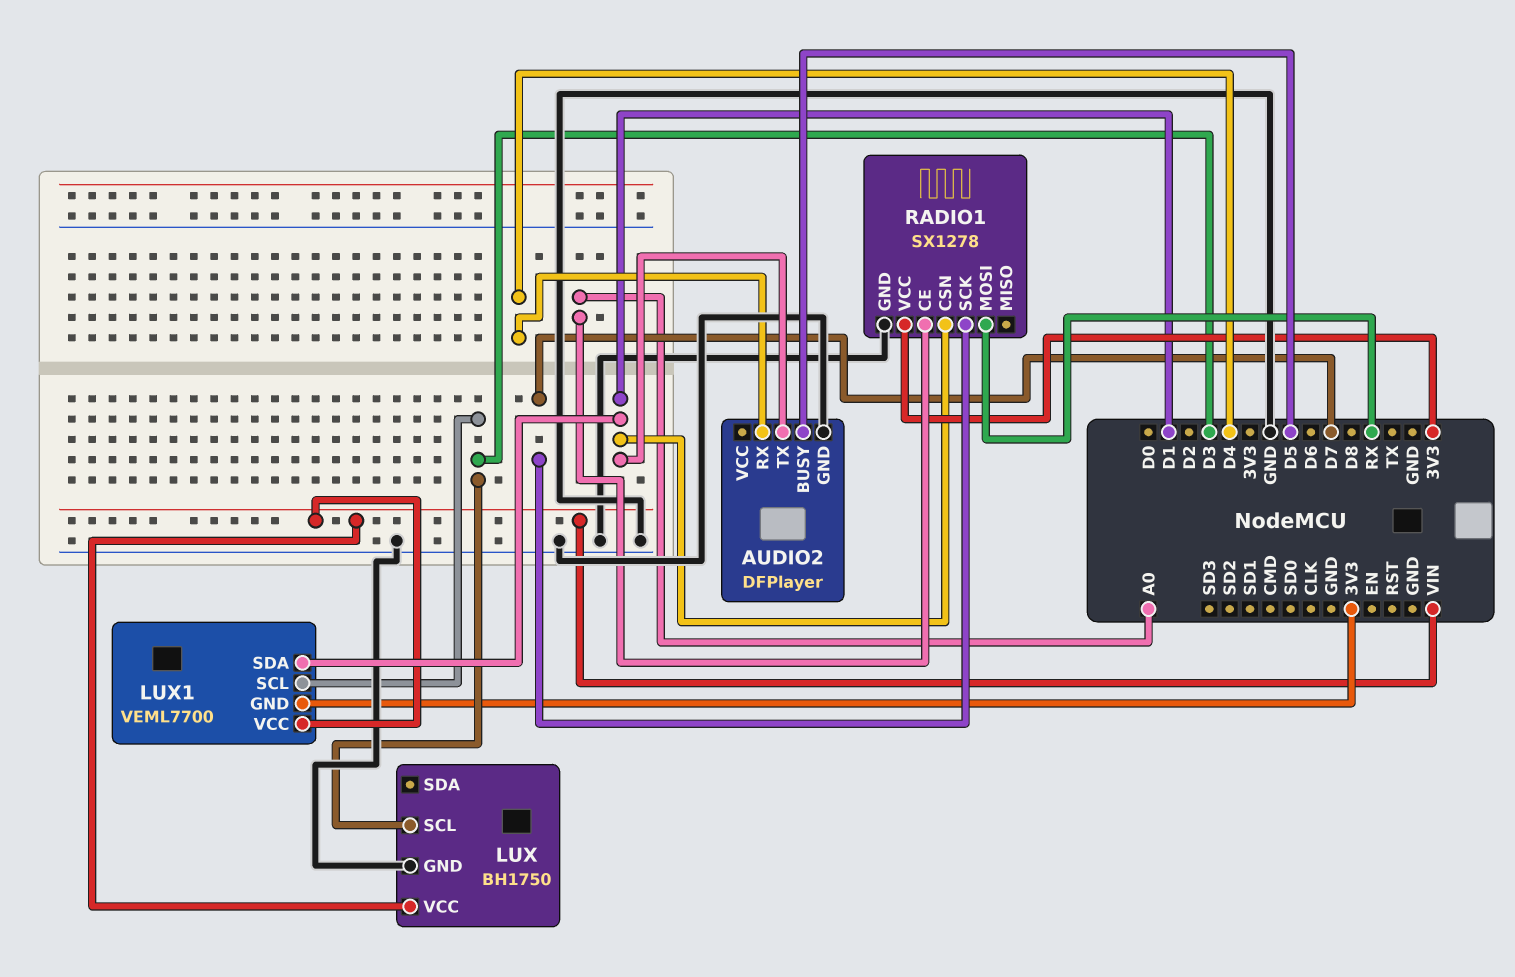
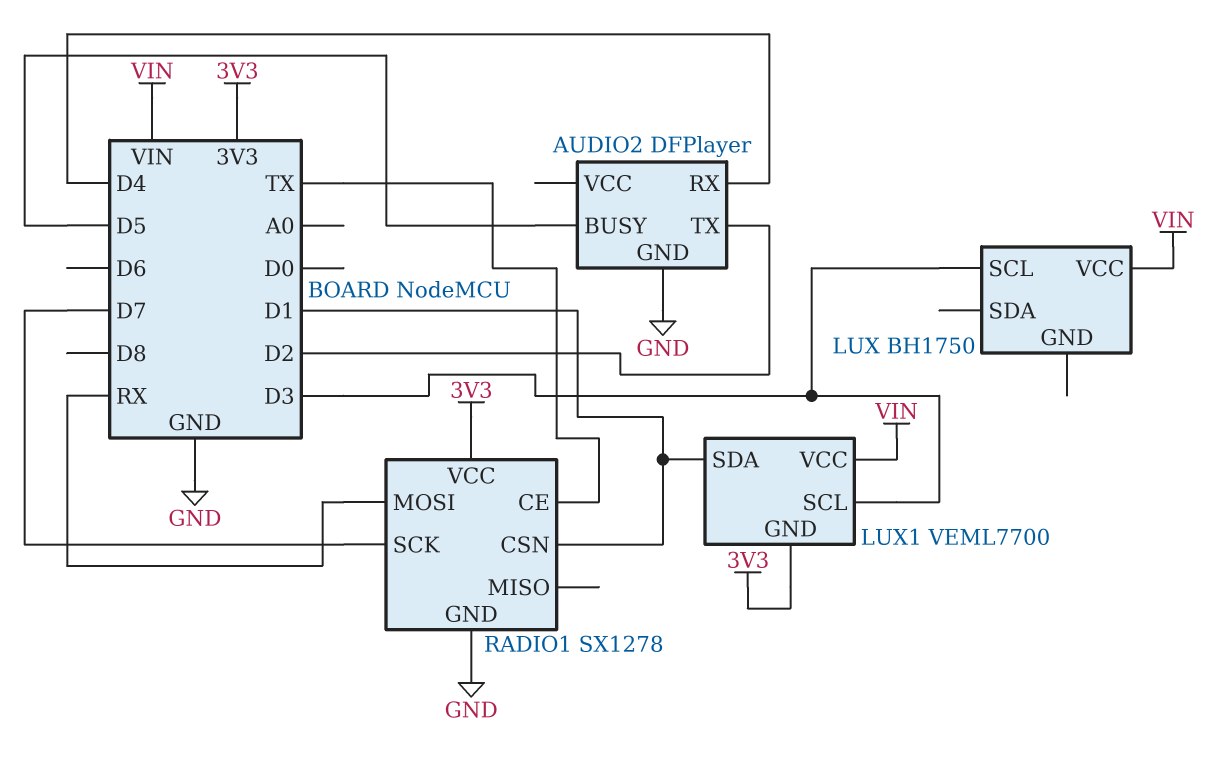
AUDIO2 pin TX: D1 -> D2
LUX pin GND: GND -> none
RADIO1 pin CE: A0 -> TX

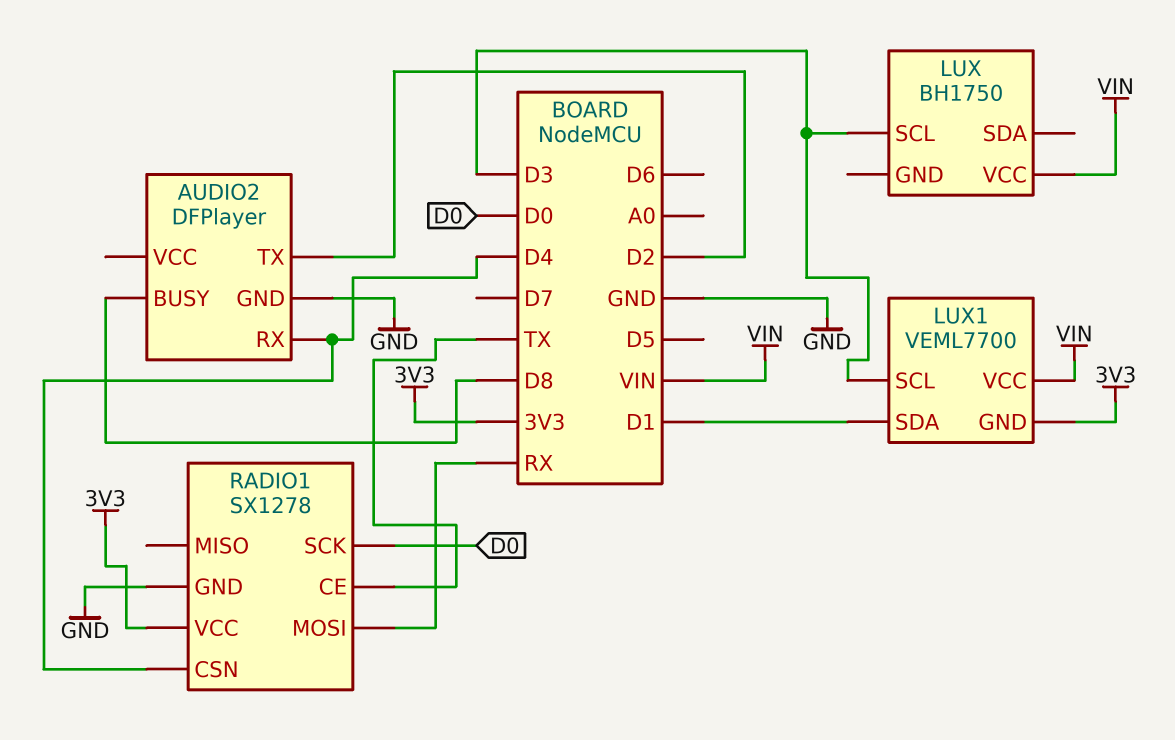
AUDIO2 pin BUSY: D5 -> D8
RADIO1 pin CSN: D1 -> D4
RADIO1 pin SCK: D7 -> D0

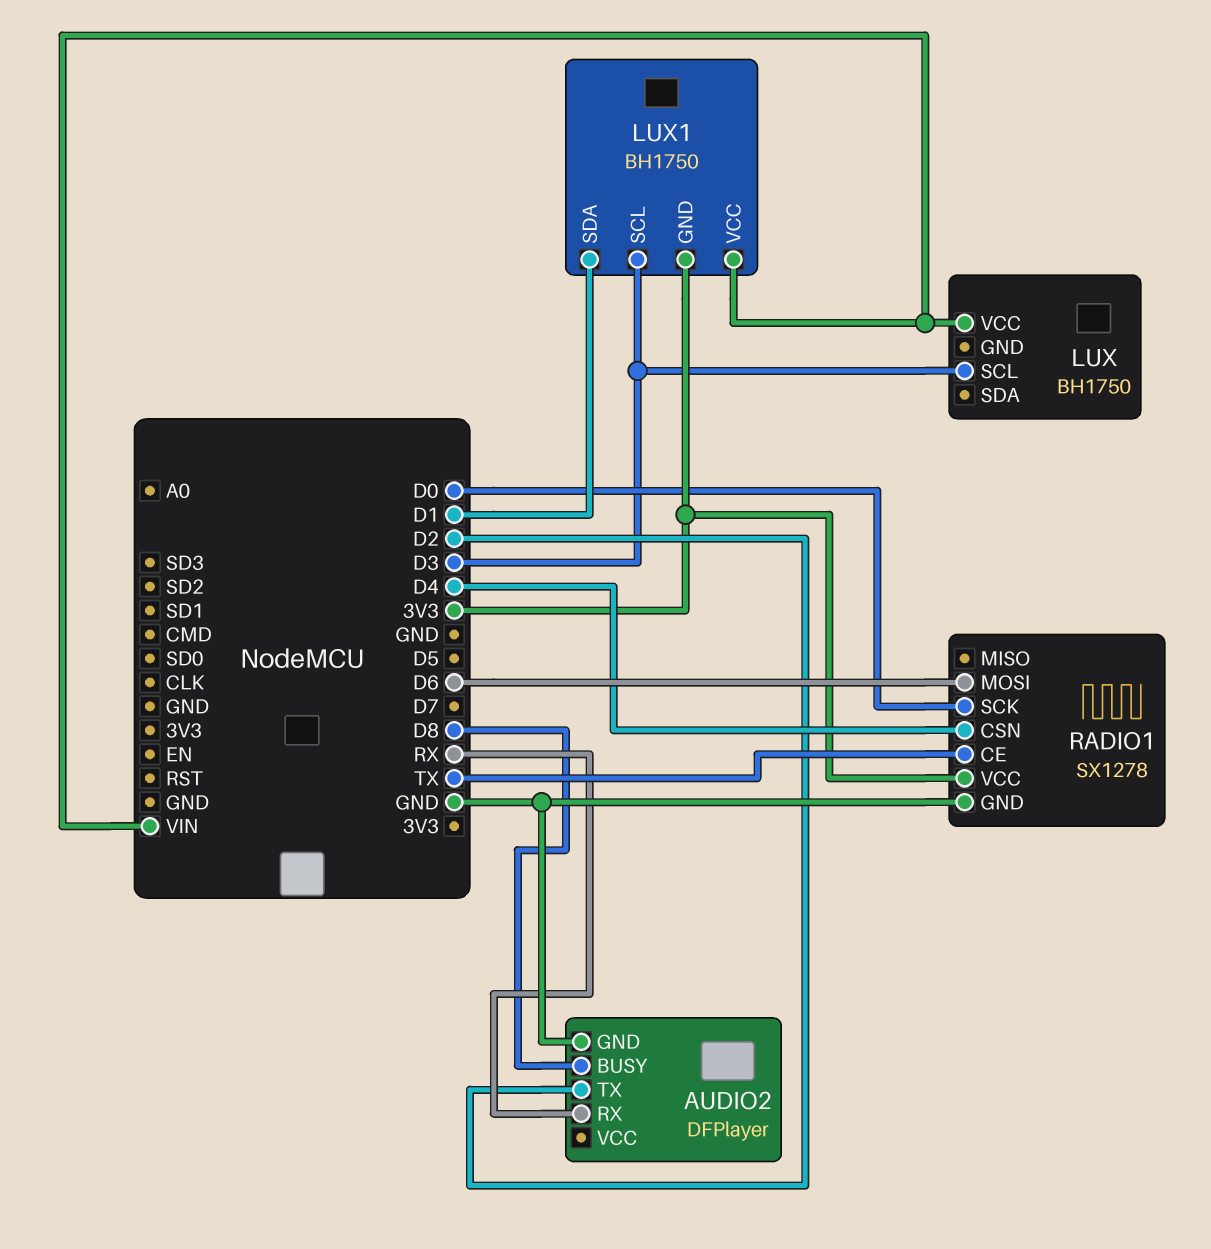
AUDIO2 pin RX: D4 -> RX
LUX1: VEML7700 -> BH1750
RADIO1 pin MOSI: RX -> D6

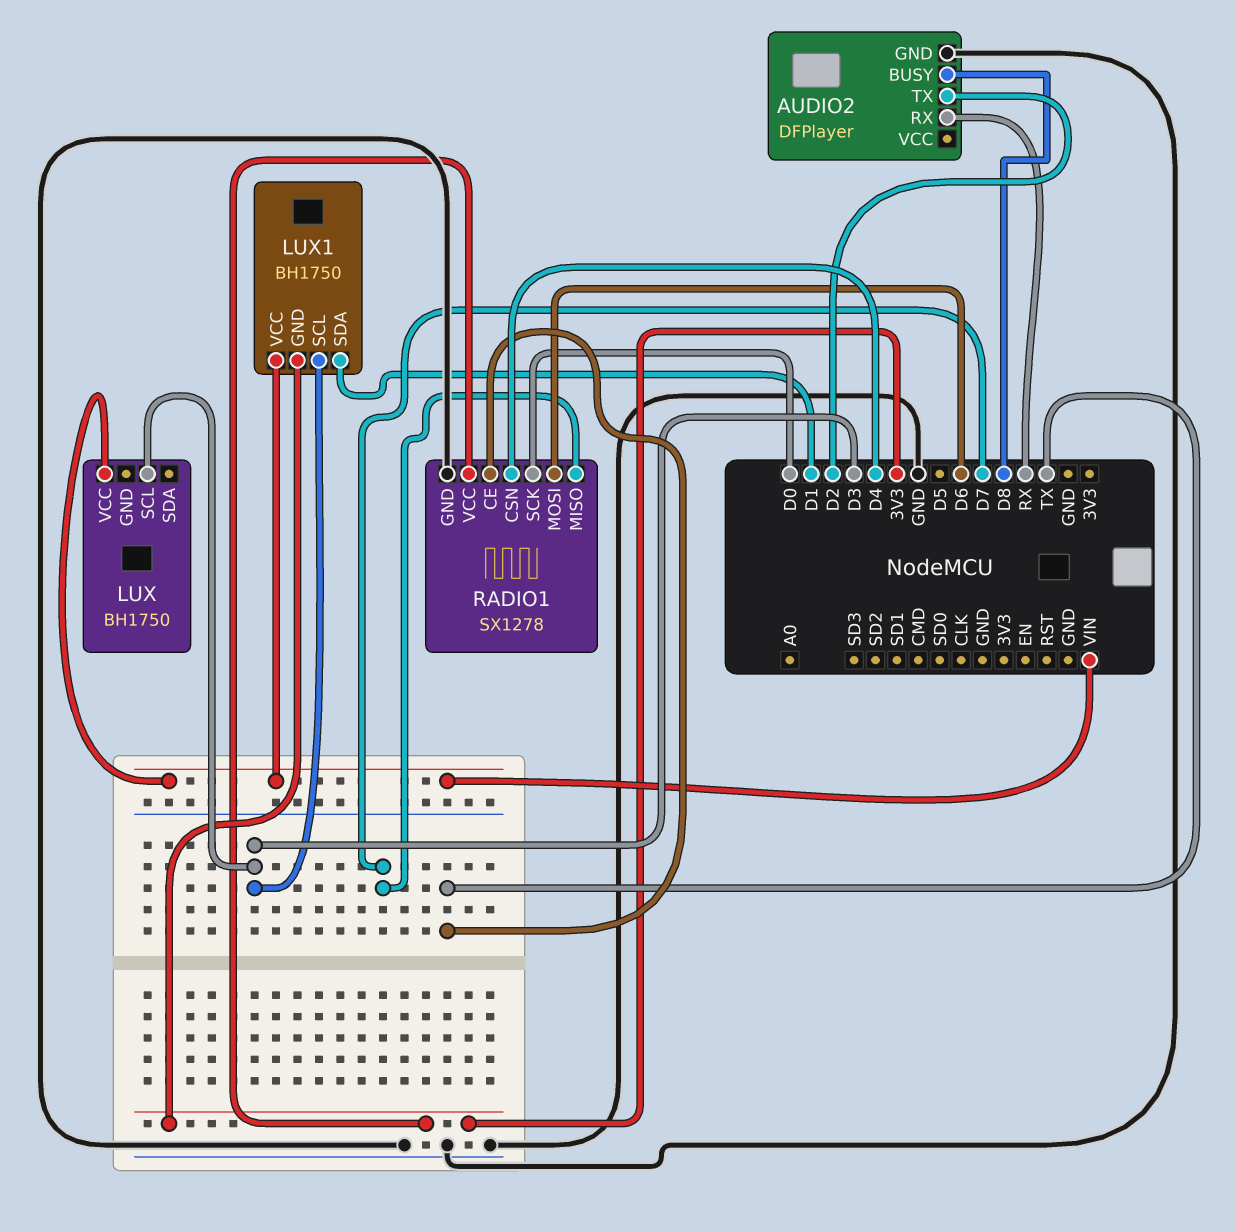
RADIO1 pin MISO: none -> D7

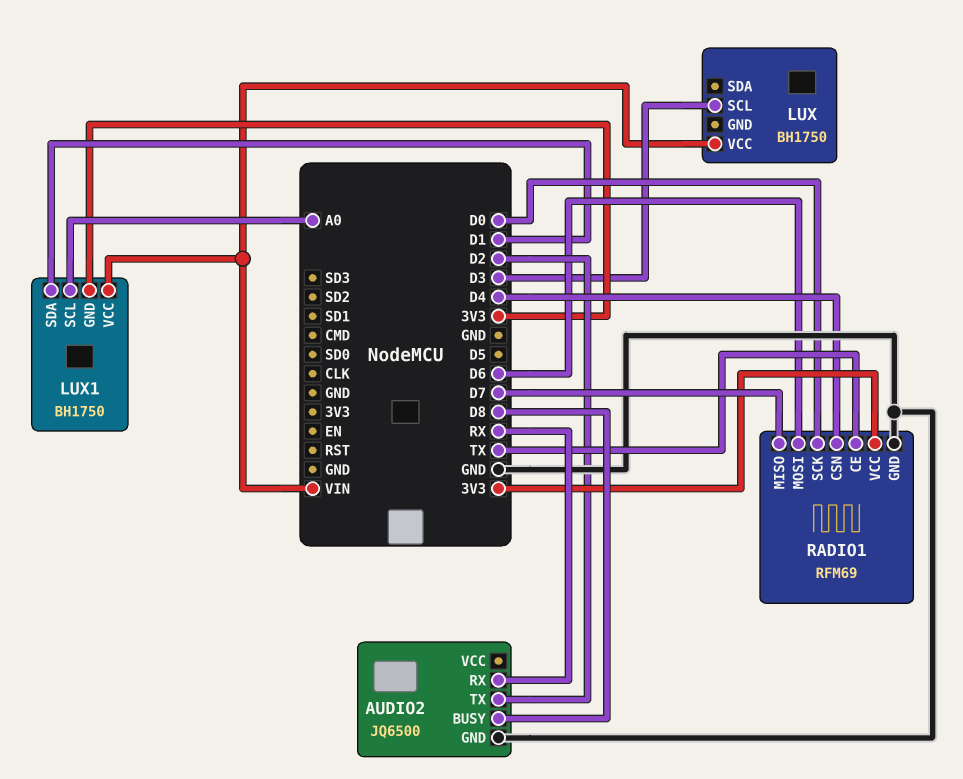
AUDIO2: DFPlayer -> JQ6500
LUX1 pin SCL: D3 -> A0
RADIO1: SX1278 -> RFM69

